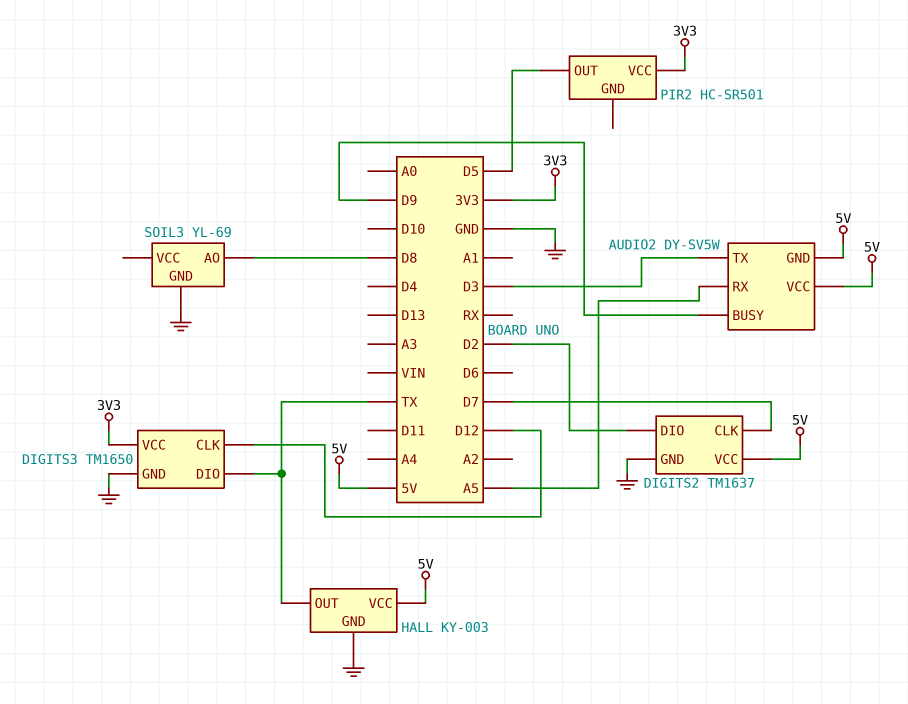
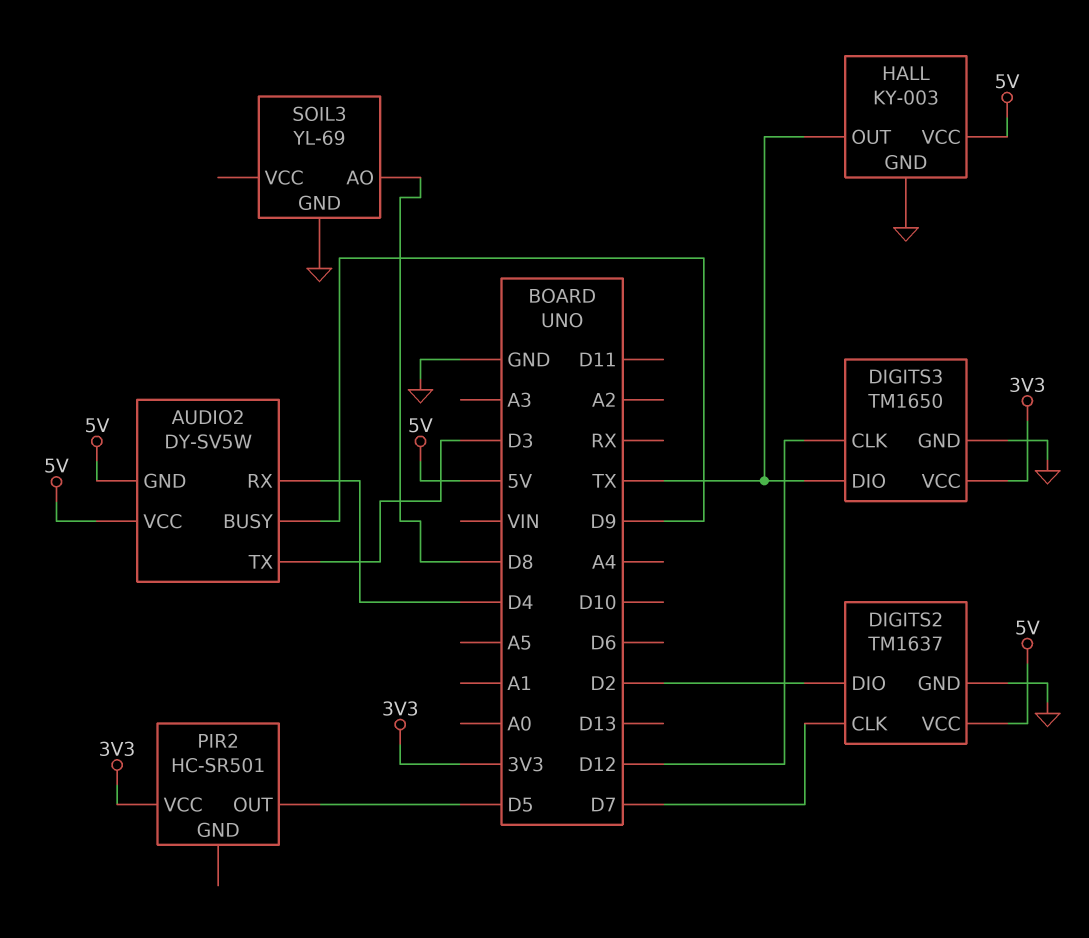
AUDIO2 pin RX: A5 -> D4

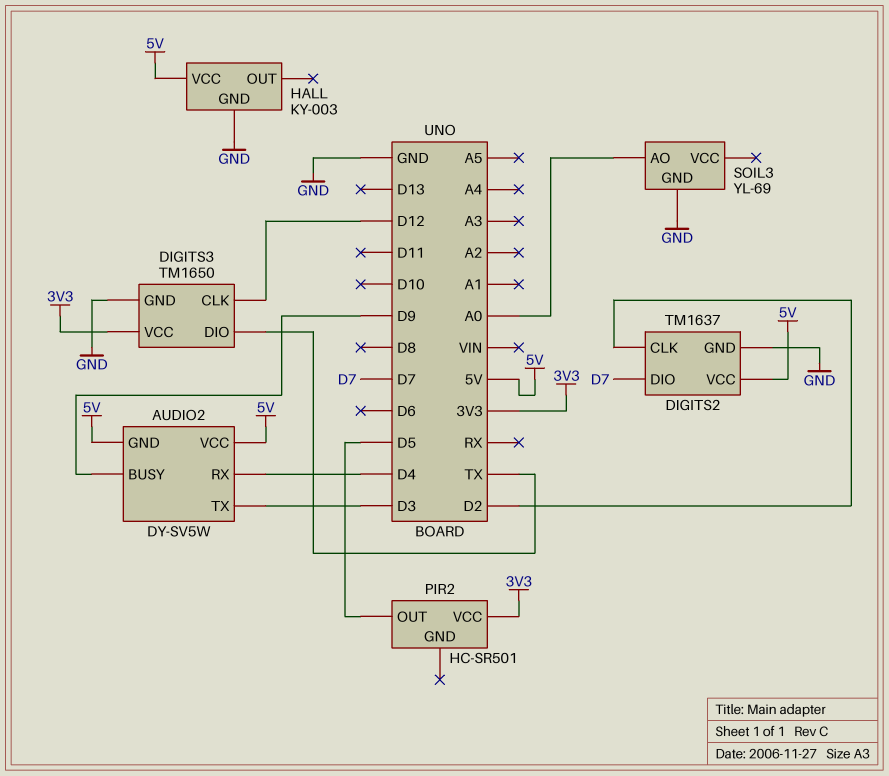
DIGITS2 pin CLK: D7 -> D2
DIGITS2 pin DIO: D2 -> D7
HALL pin OUT: TX -> none
SOIL3 pin AO: D8 -> A0

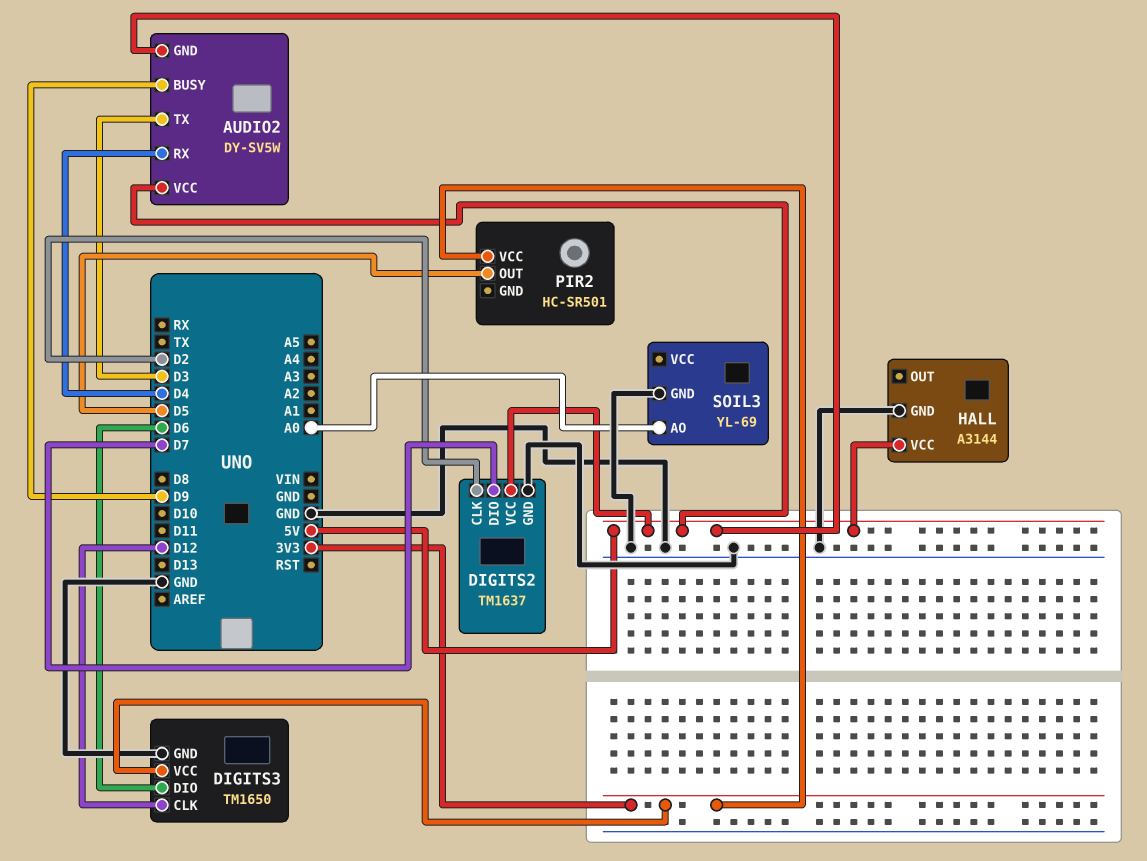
DIGITS3 pin DIO: TX -> D6
HALL: KY-003 -> A3144

